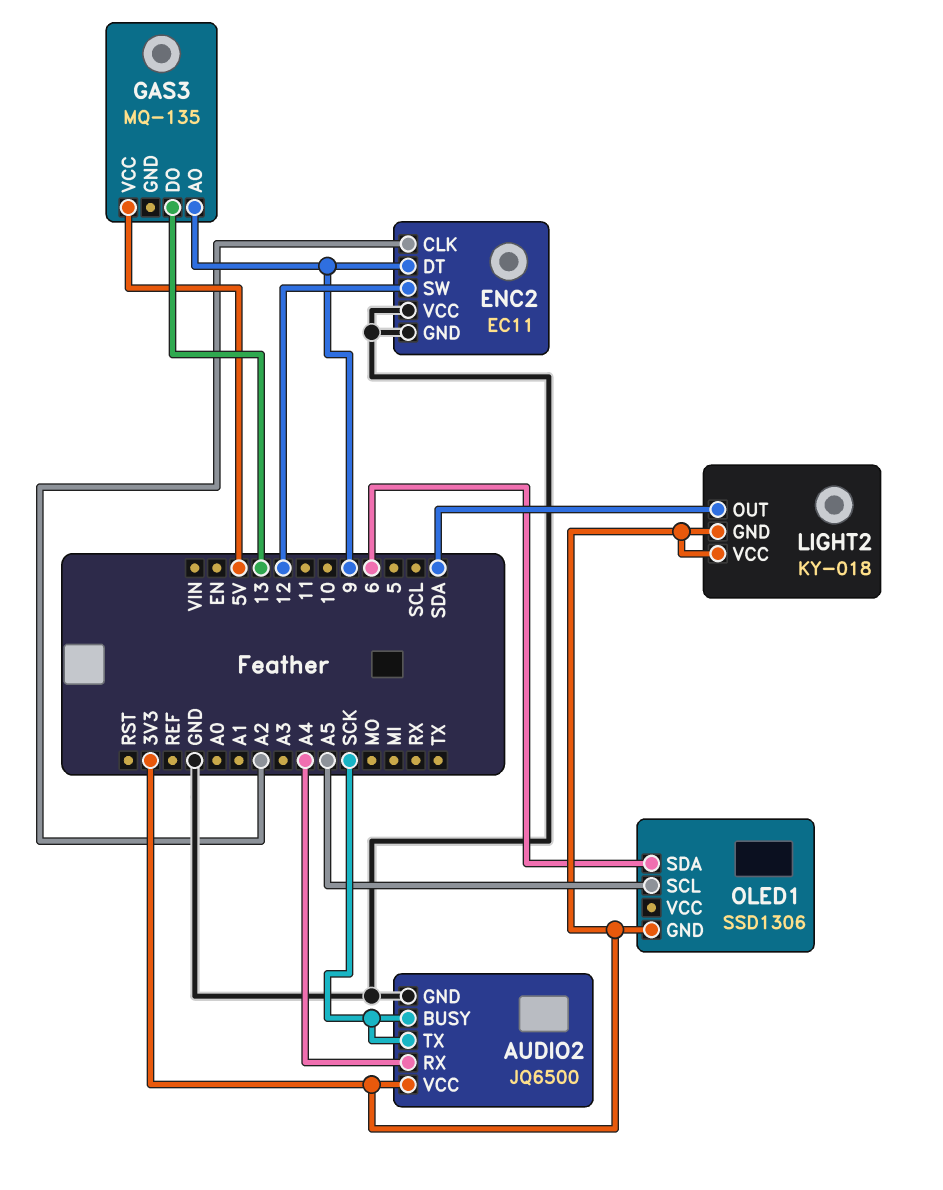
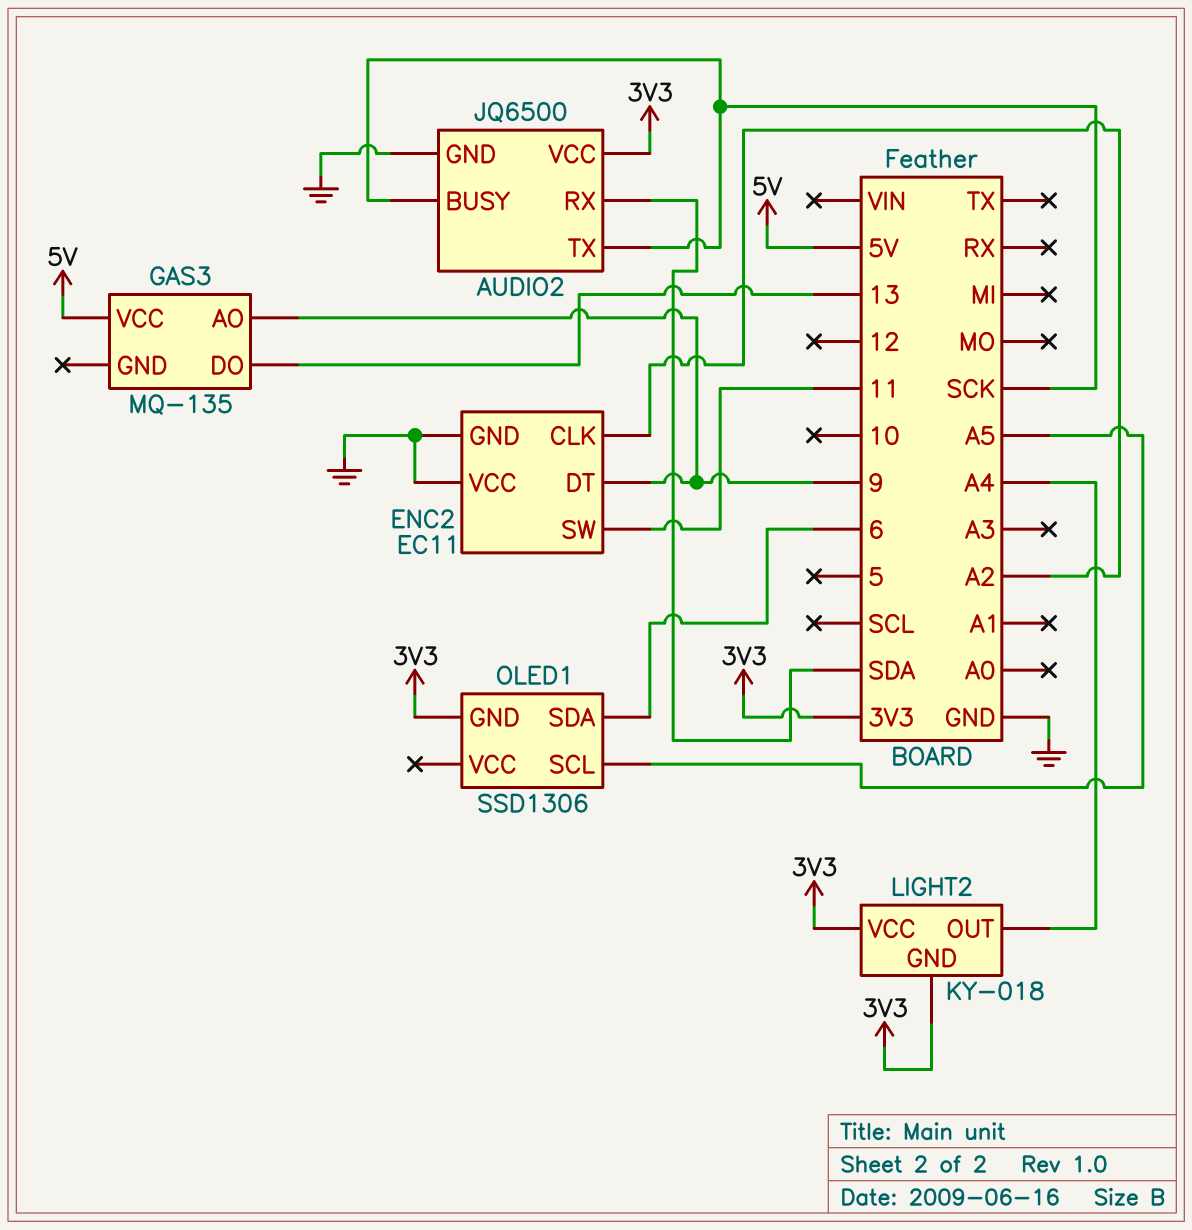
AUDIO2 pin RX: A4 -> SDA
ENC2 pin SW: 12 -> 11
LIGHT2 pin OUT: SDA -> A4

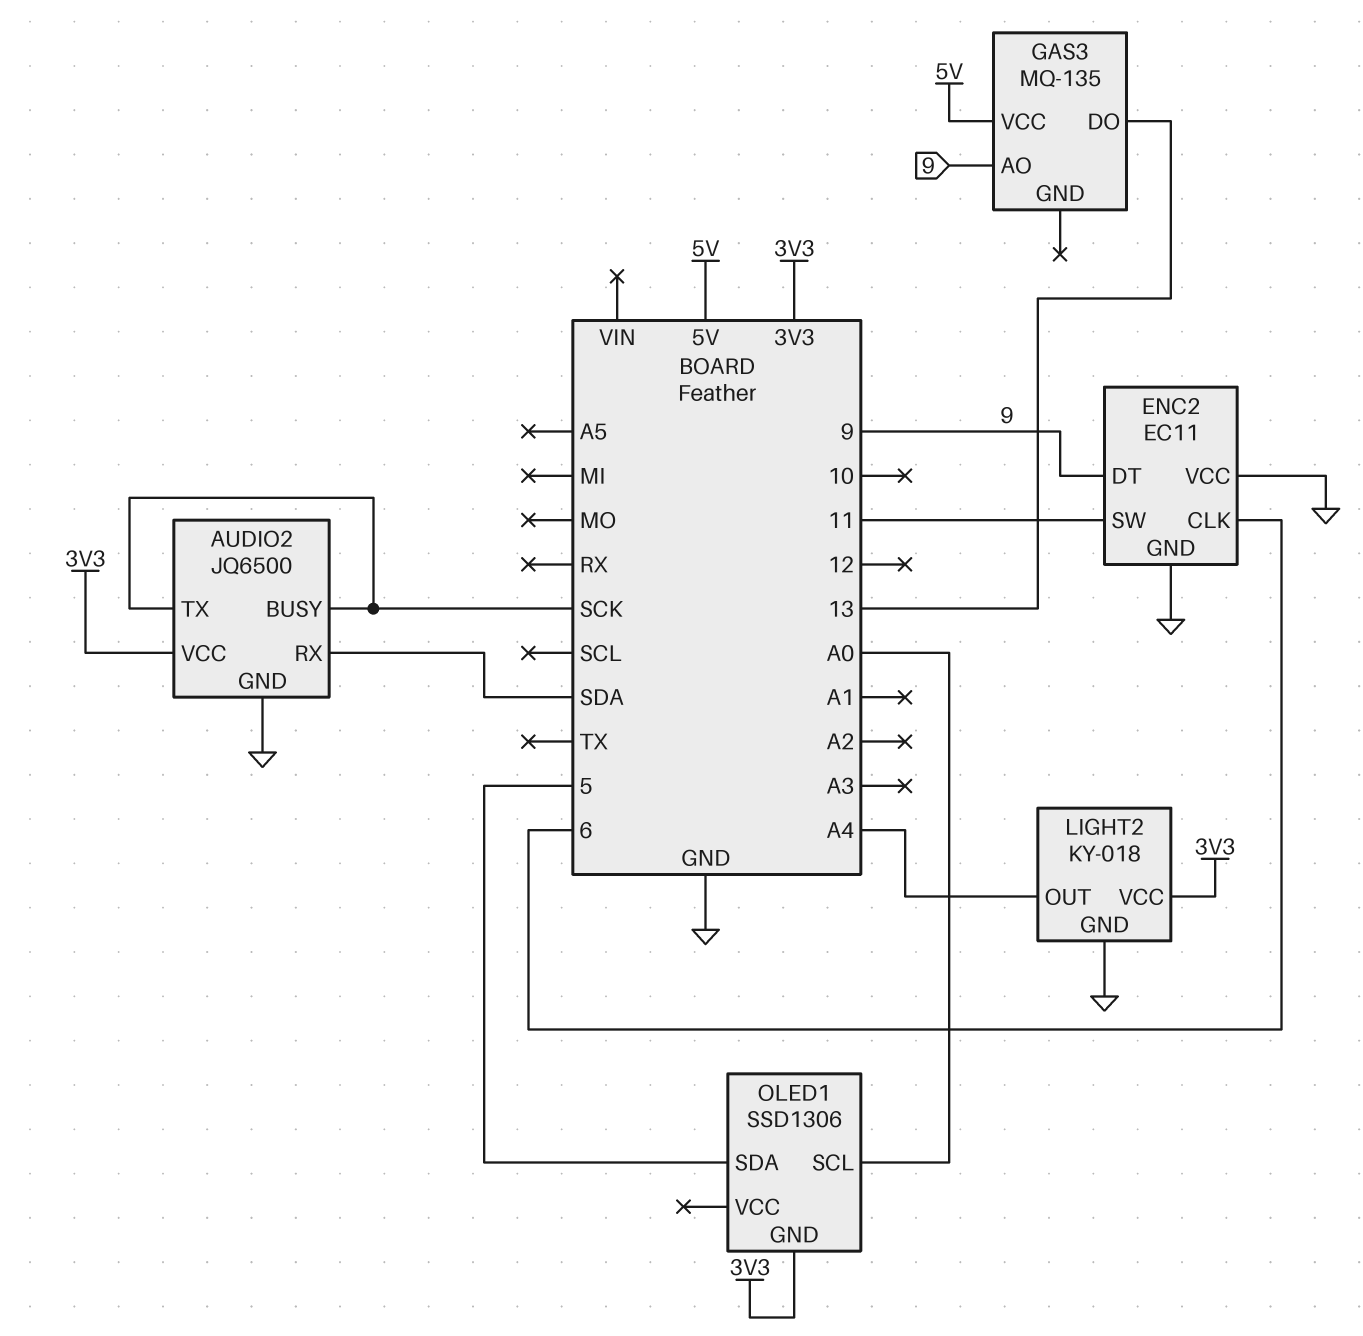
ENC2 pin CLK: A2 -> 6
LIGHT2 pin GND: 3V3 -> GND
OLED1 pin SCL: A5 -> A0
OLED1 pin SDA: 6 -> 5

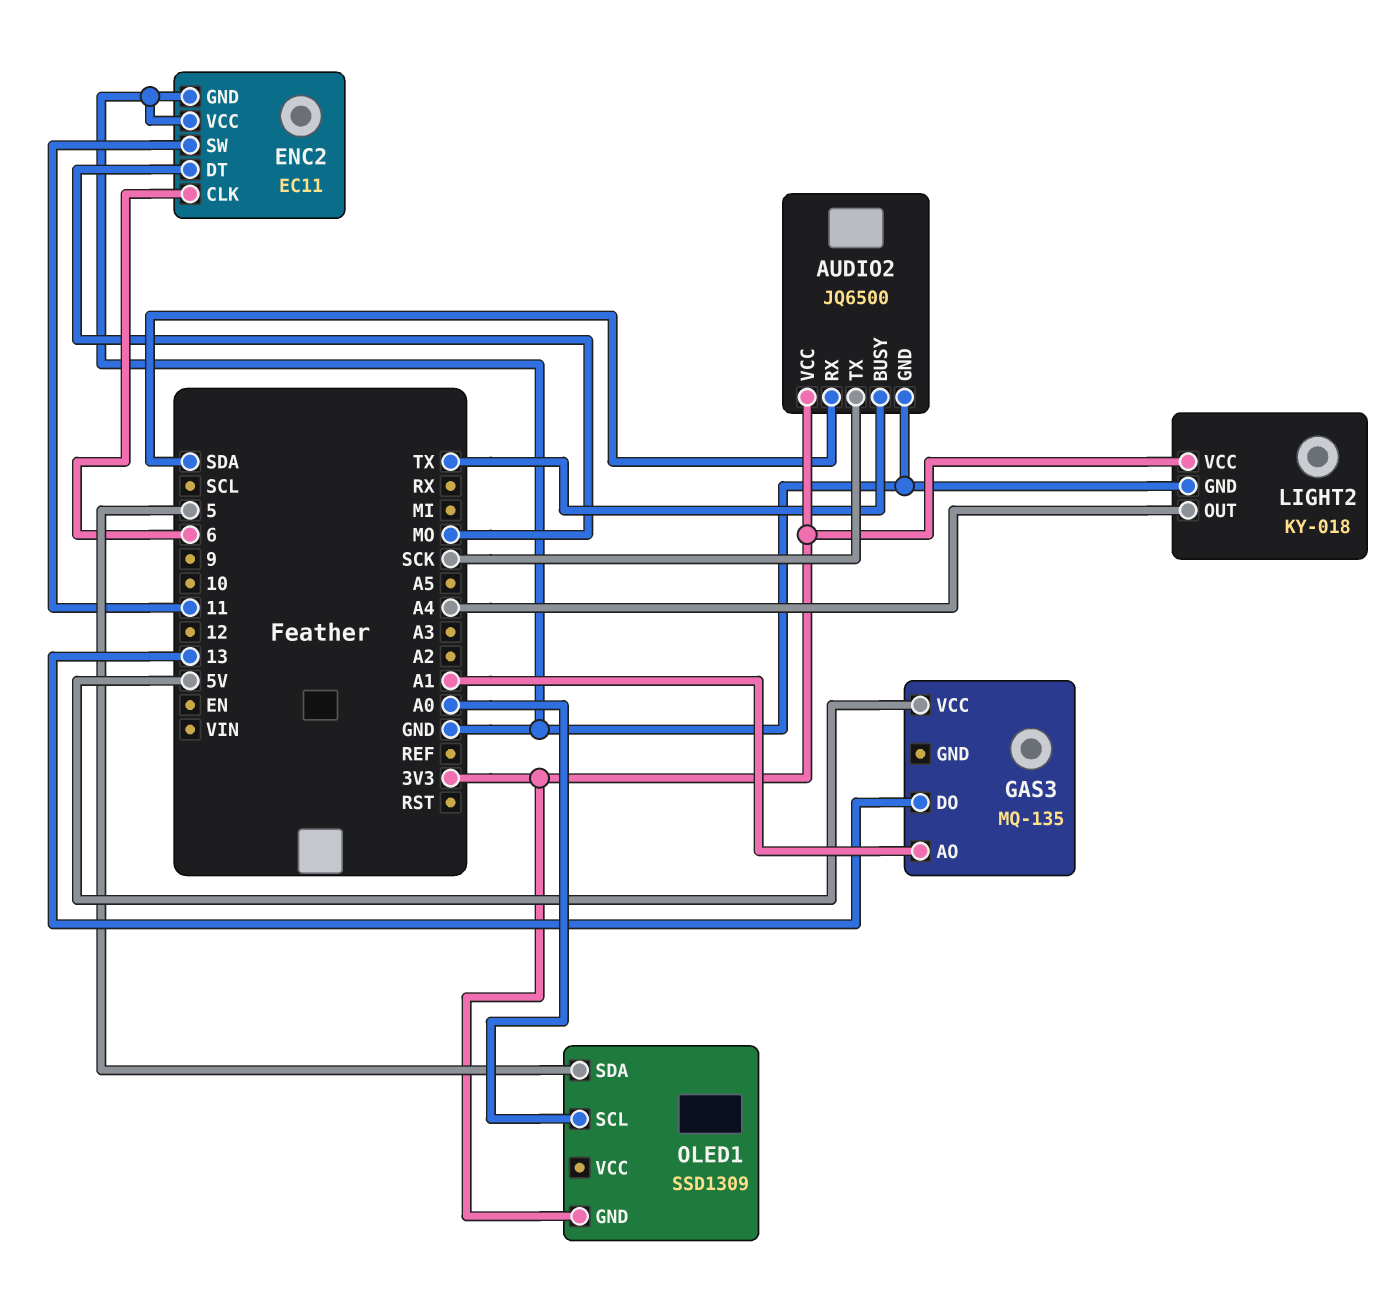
AUDIO2 pin BUSY: SCK -> TX
ENC2 pin DT: 9 -> MO
GAS3 pin AO: 9 -> A1
OLED1: SSD1306 -> SSD1309

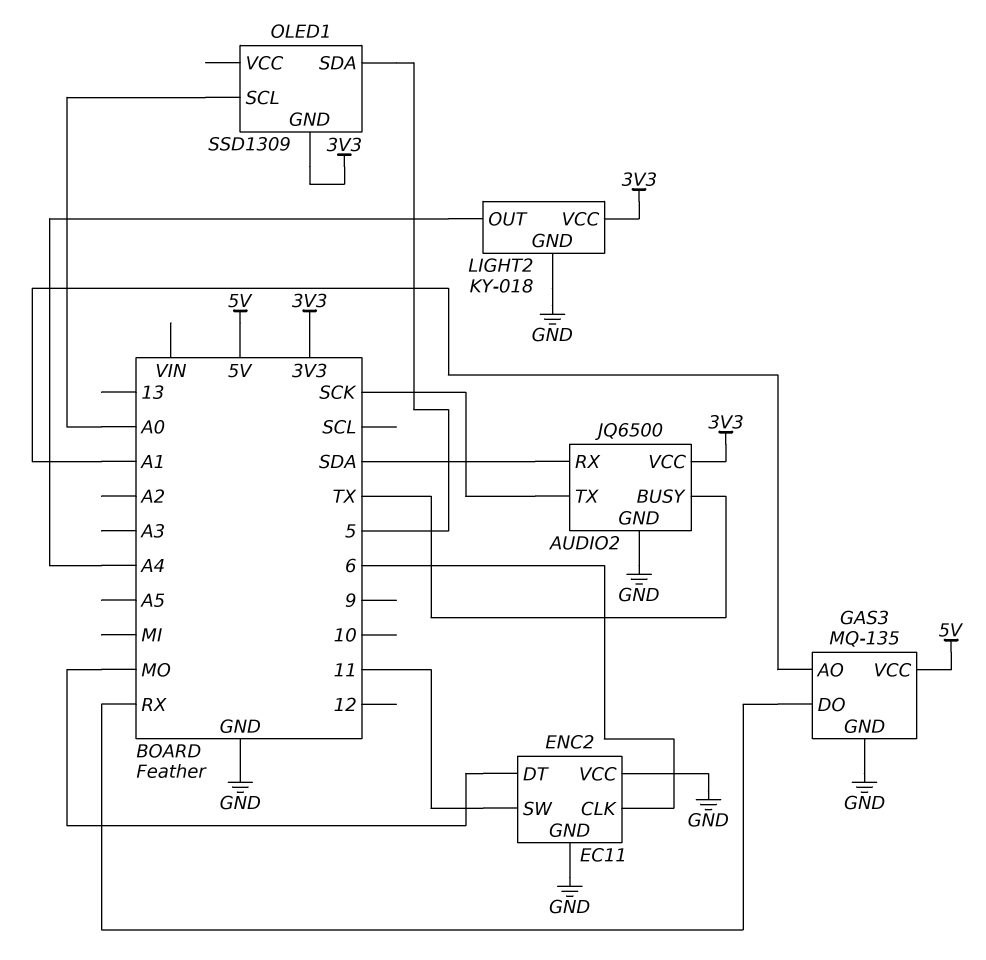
GAS3 pin DO: 13 -> RX
GAS3 pin GND: none -> GND

